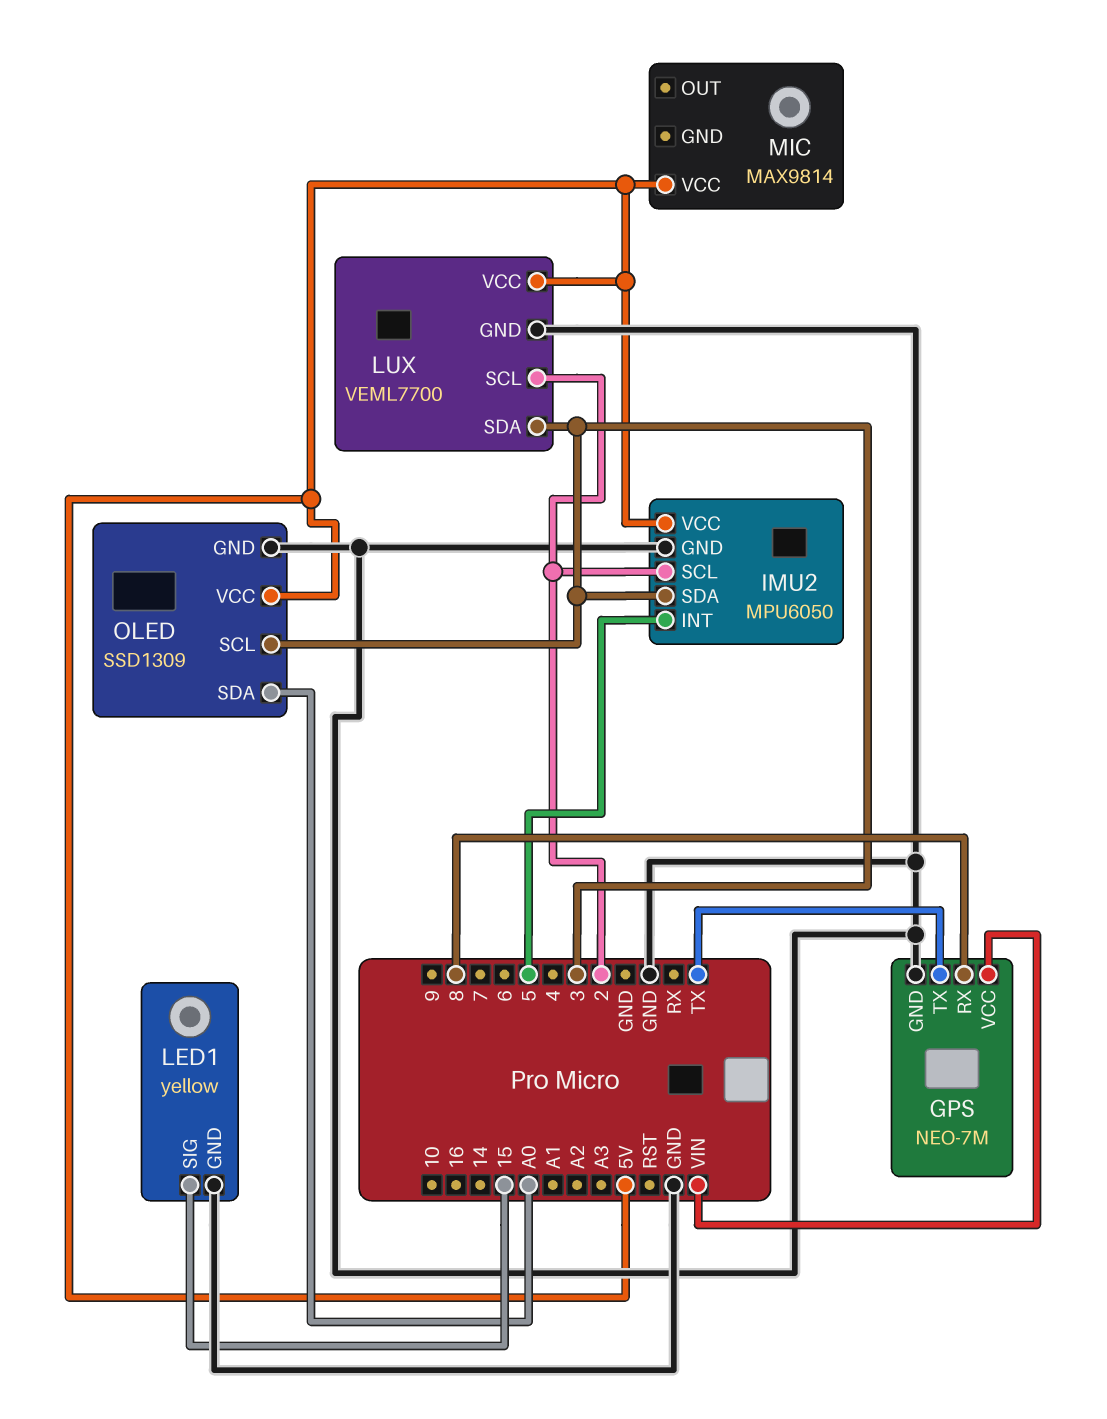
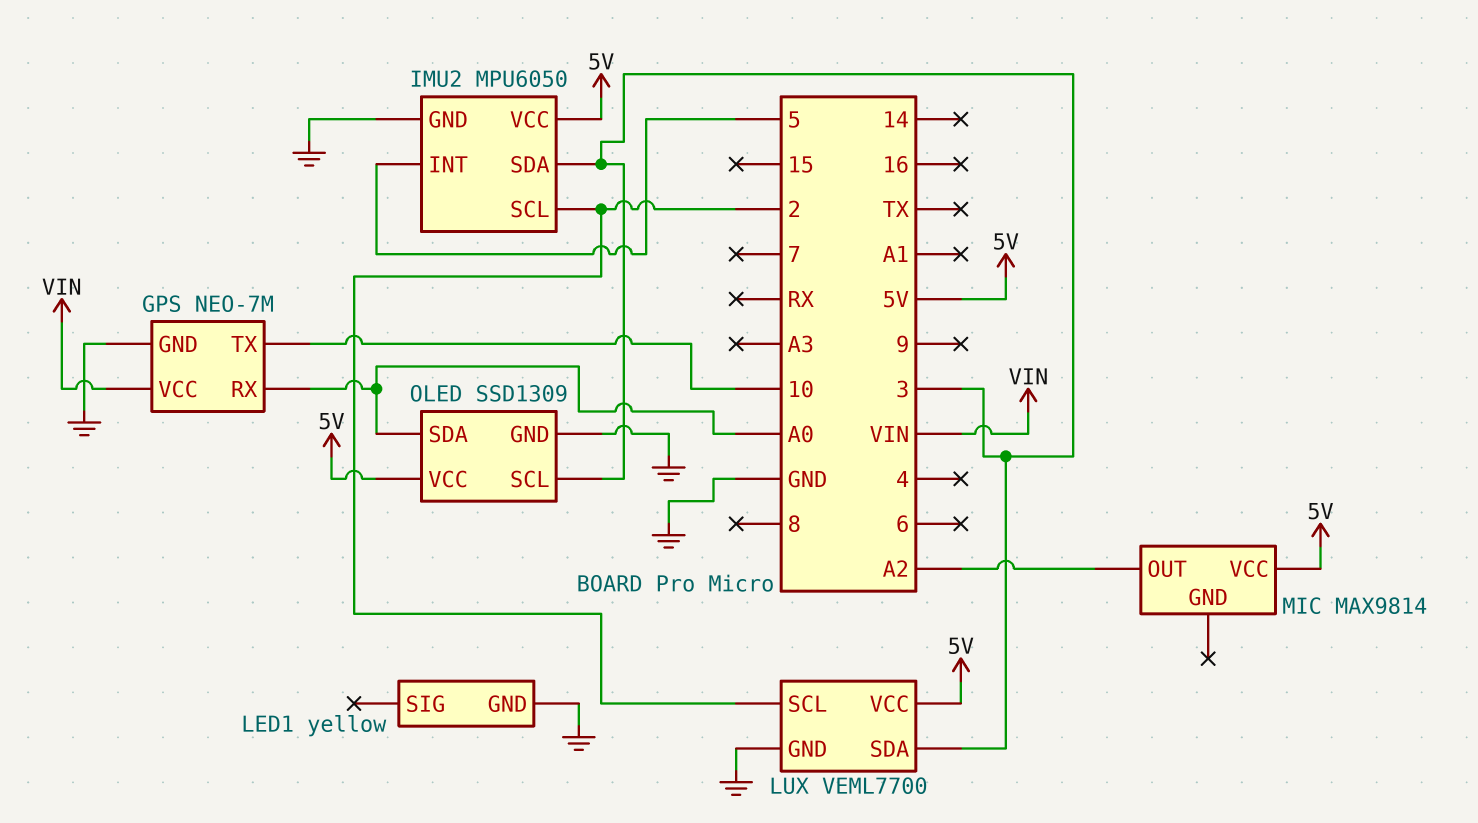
GPS pin RX: 8 -> A0
GPS pin TX: TX -> 10
LED1 pin SIG: 15 -> none
MIC pin OUT: none -> A2

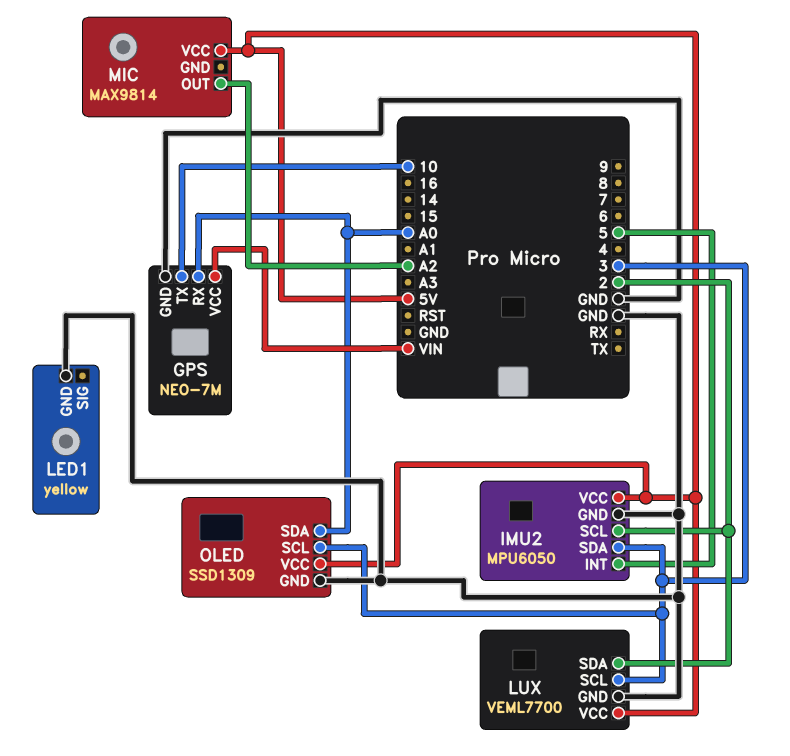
LUX pin SCL: 2 -> 3
LUX pin SDA: 3 -> 2

